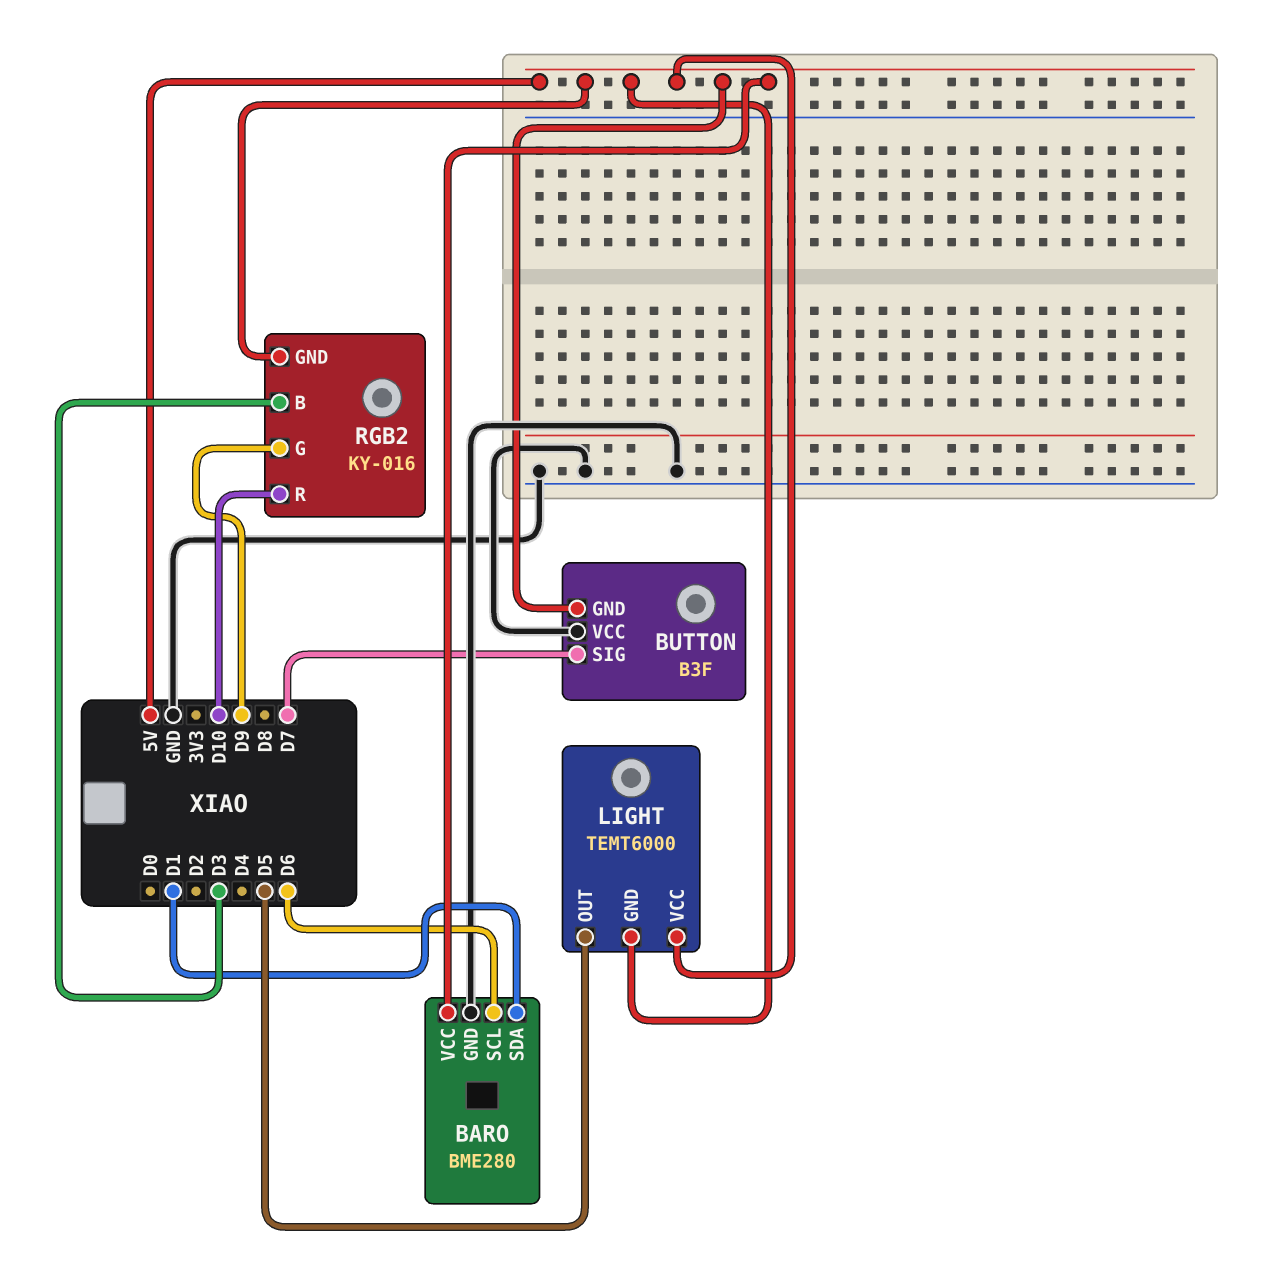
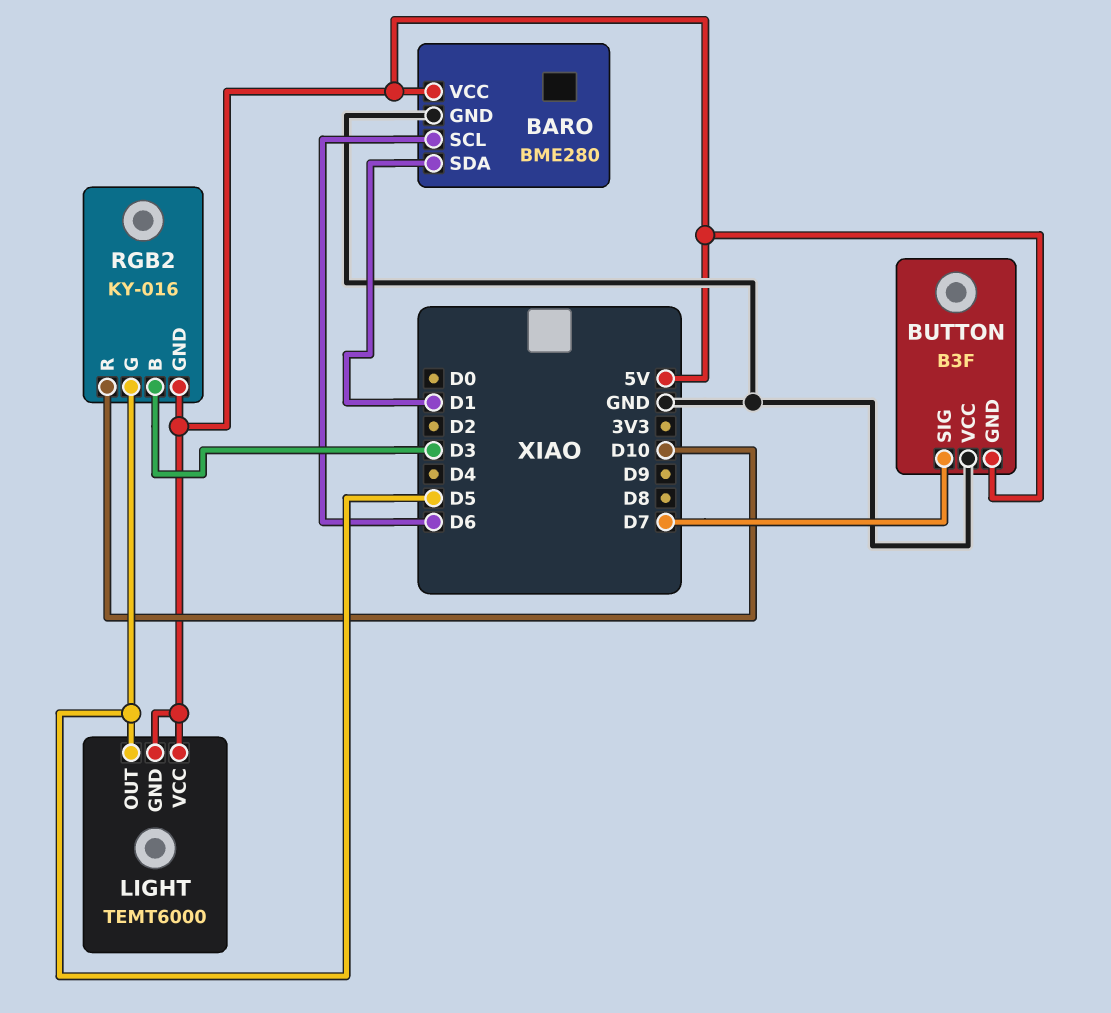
RGB2 pin G: D9 -> D5

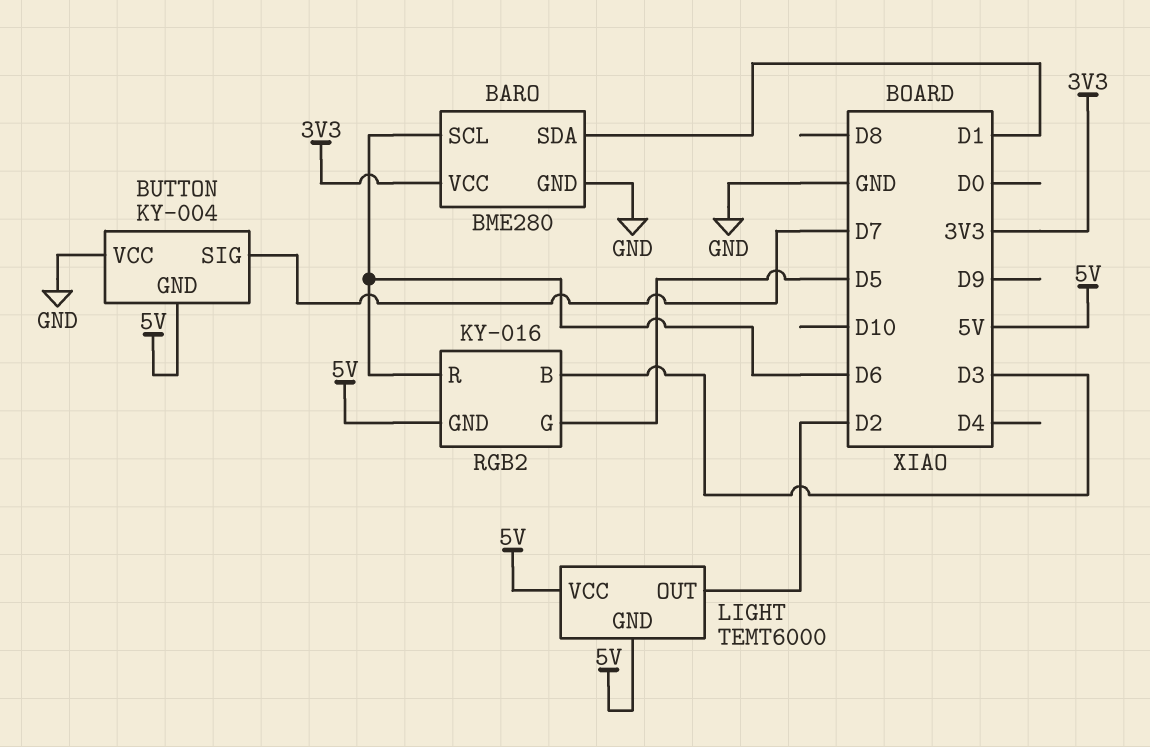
BARO pin VCC: 5V -> 3V3
BUTTON: B3F -> KY-004
LIGHT pin OUT: D5 -> D2
RGB2 pin R: D10 -> D6

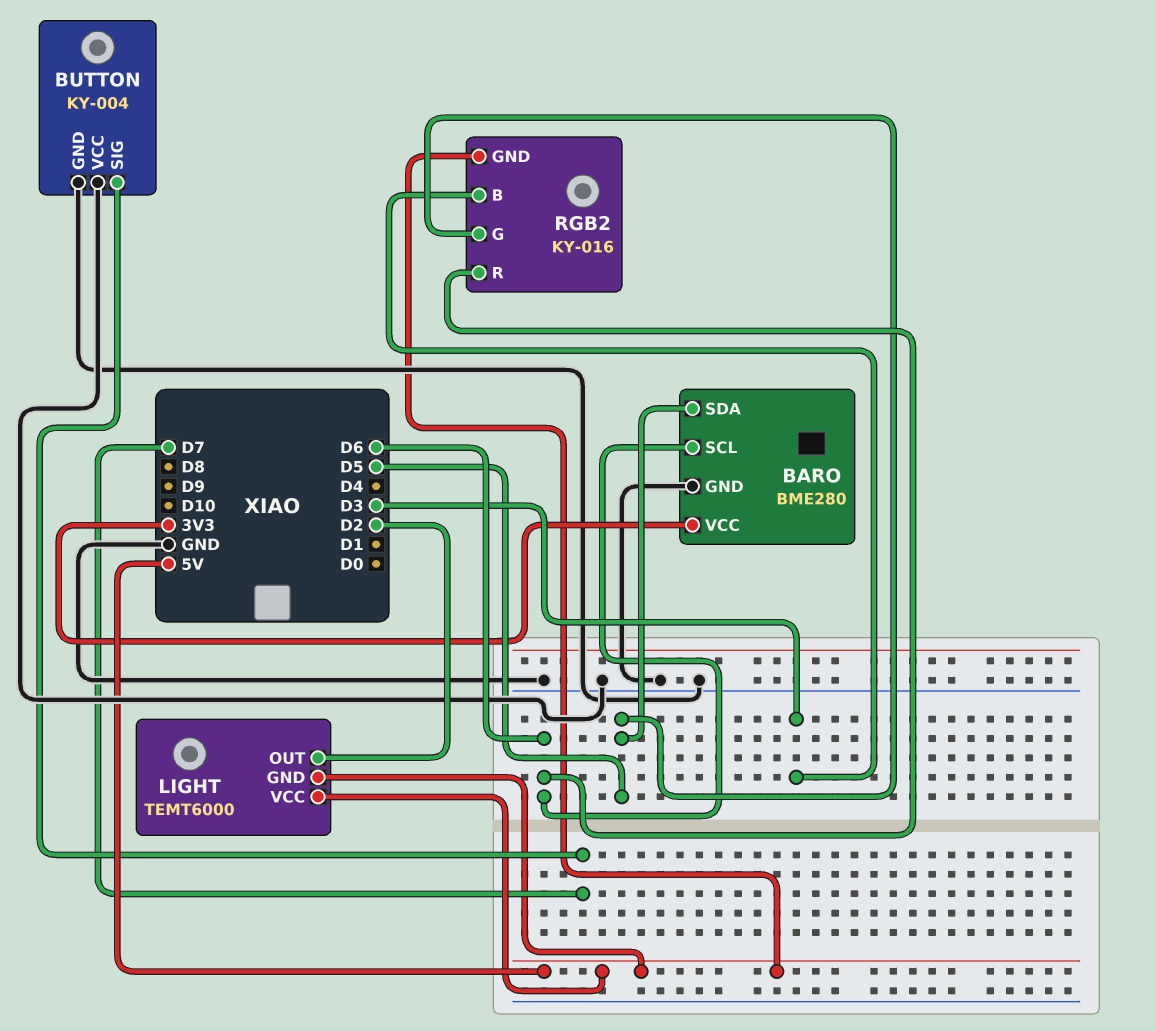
BARO pin SDA: D1 -> D5
BUTTON pin GND: 5V -> GND

